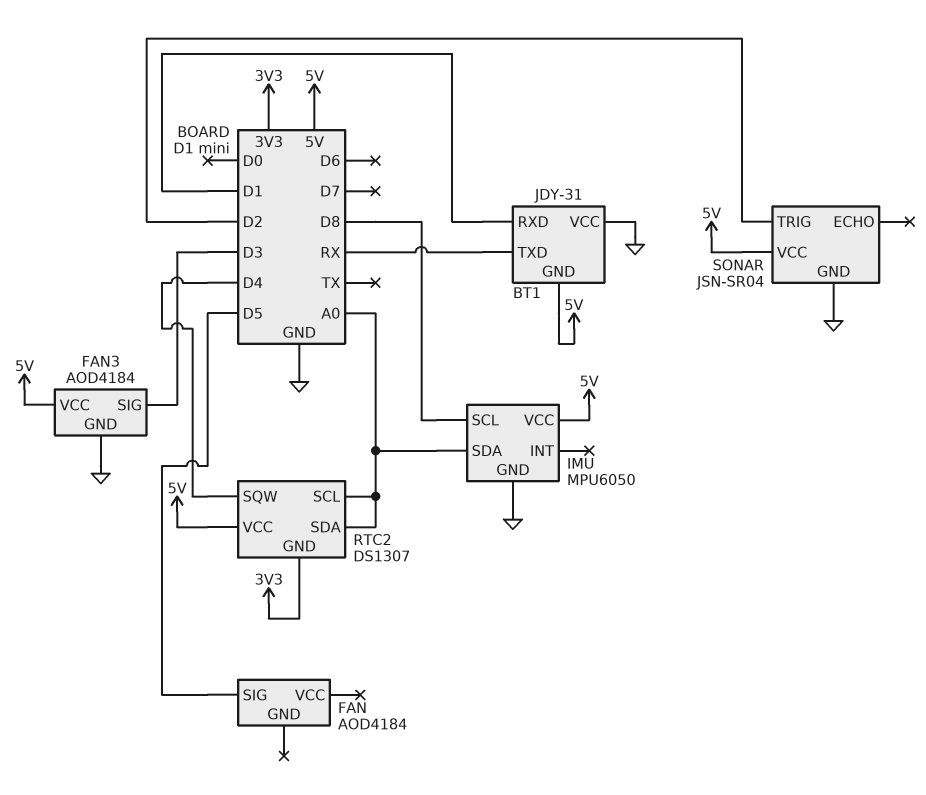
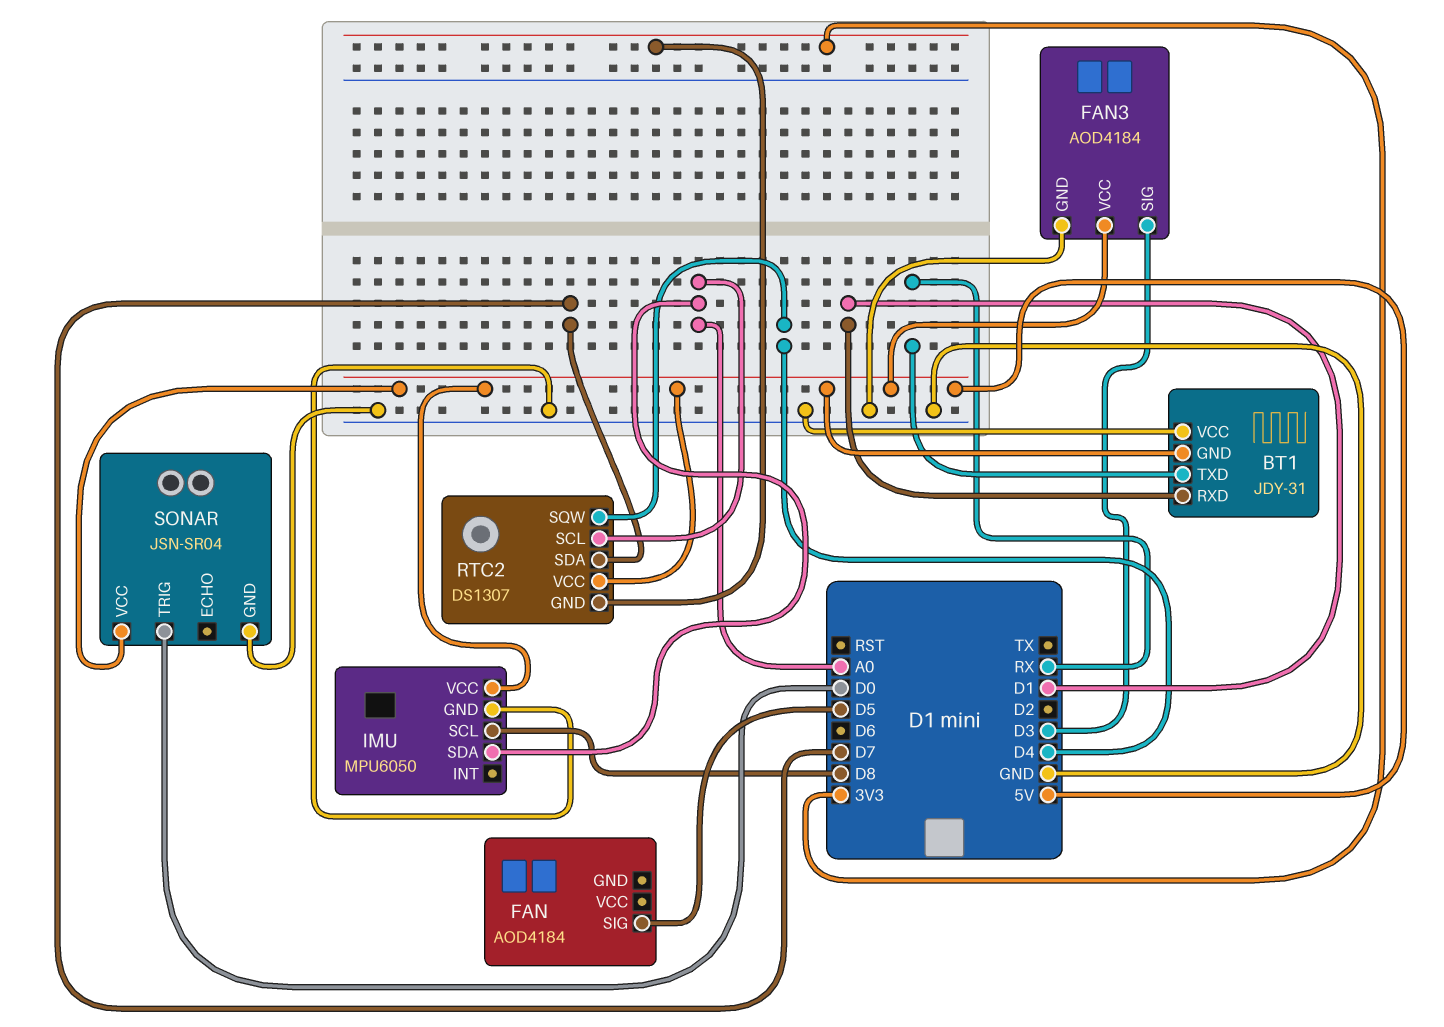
RTC2 pin SDA: A0 -> D7
SONAR pin TRIG: D2 -> D0

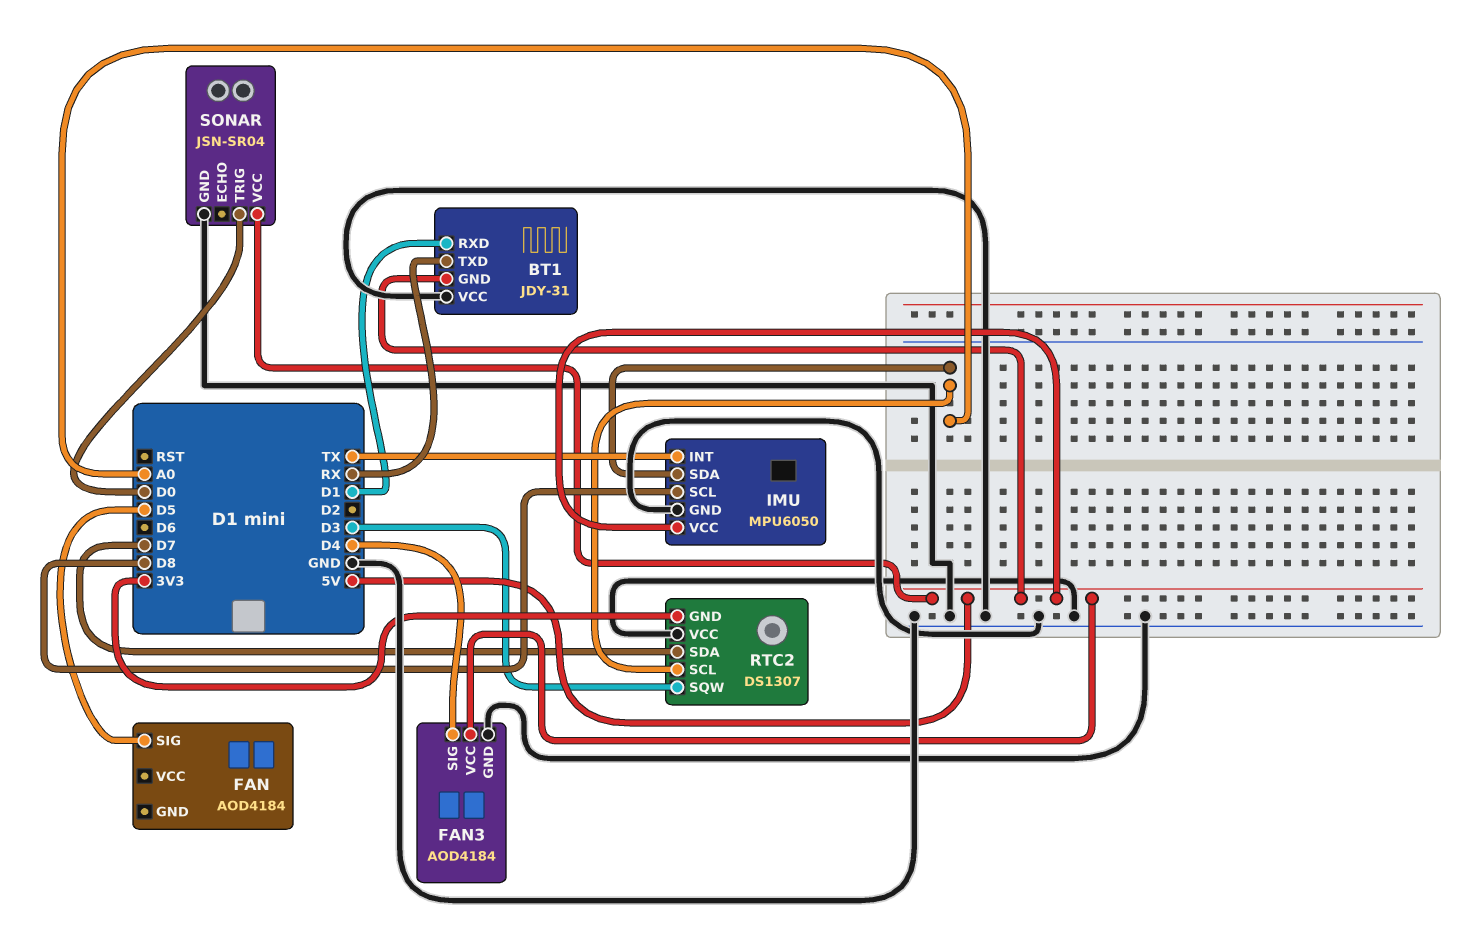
FAN3 pin SIG: D3 -> D4
IMU pin INT: none -> TX
RTC2 pin SQW: D4 -> D3
RTC2 pin VCC: 5V -> GND

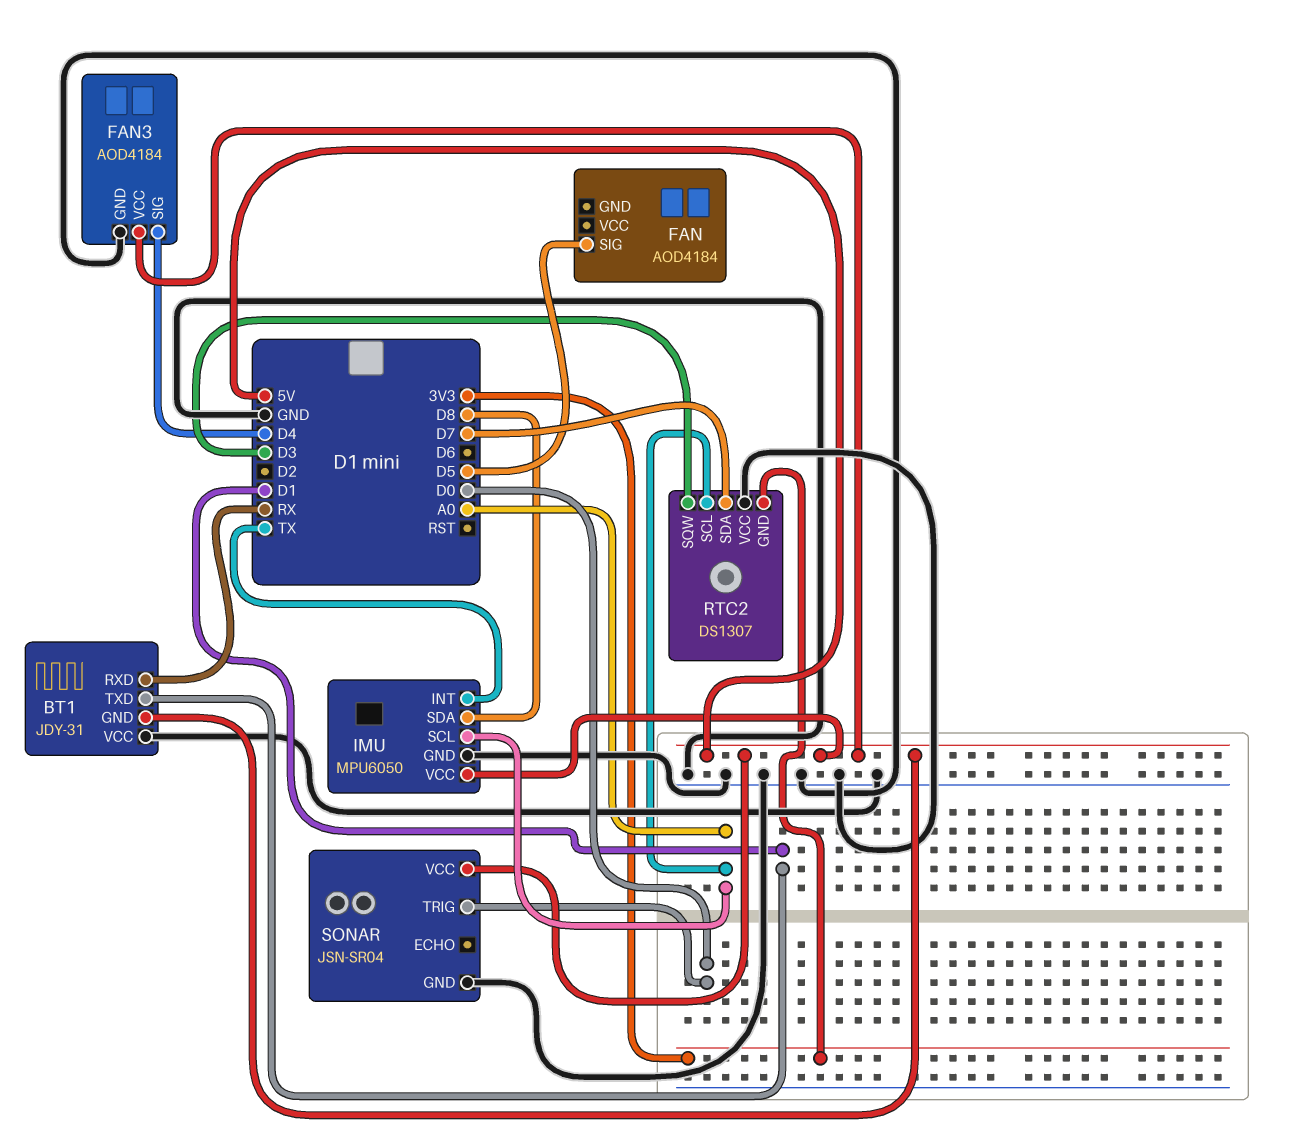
BT1 pin RXD: D1 -> RX
BT1 pin TXD: RX -> D1
IMU pin SCL: D8 -> A0
IMU pin SDA: A0 -> D8

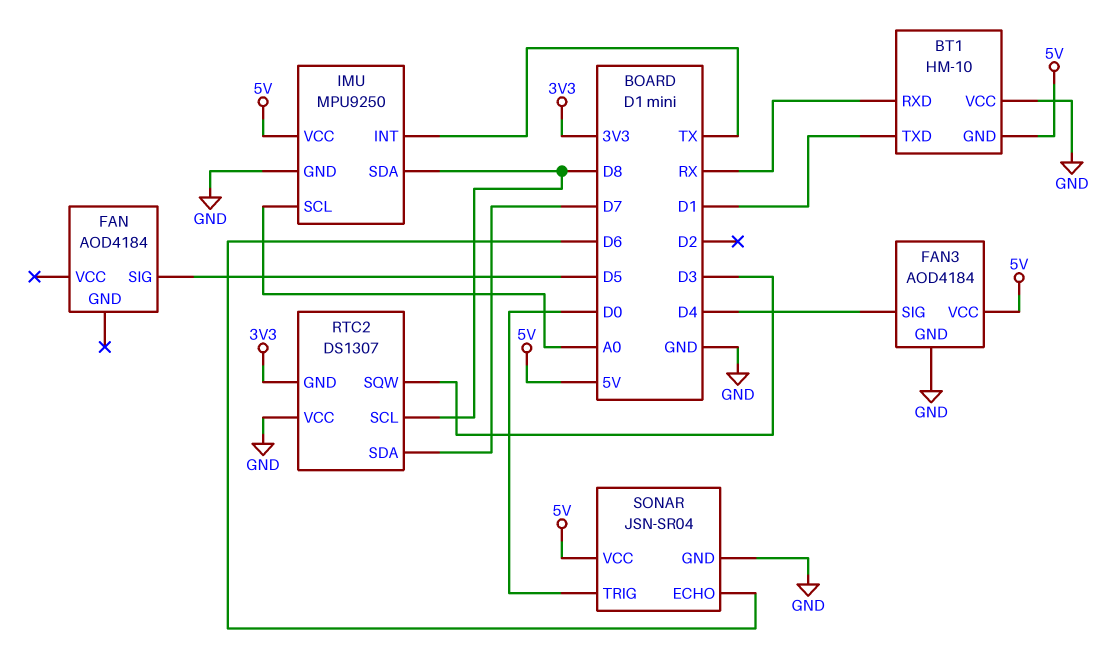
BT1: JDY-31 -> HM-10
IMU: MPU6050 -> MPU9250
RTC2 pin SCL: A0 -> D8
SONAR pin ECHO: none -> D6

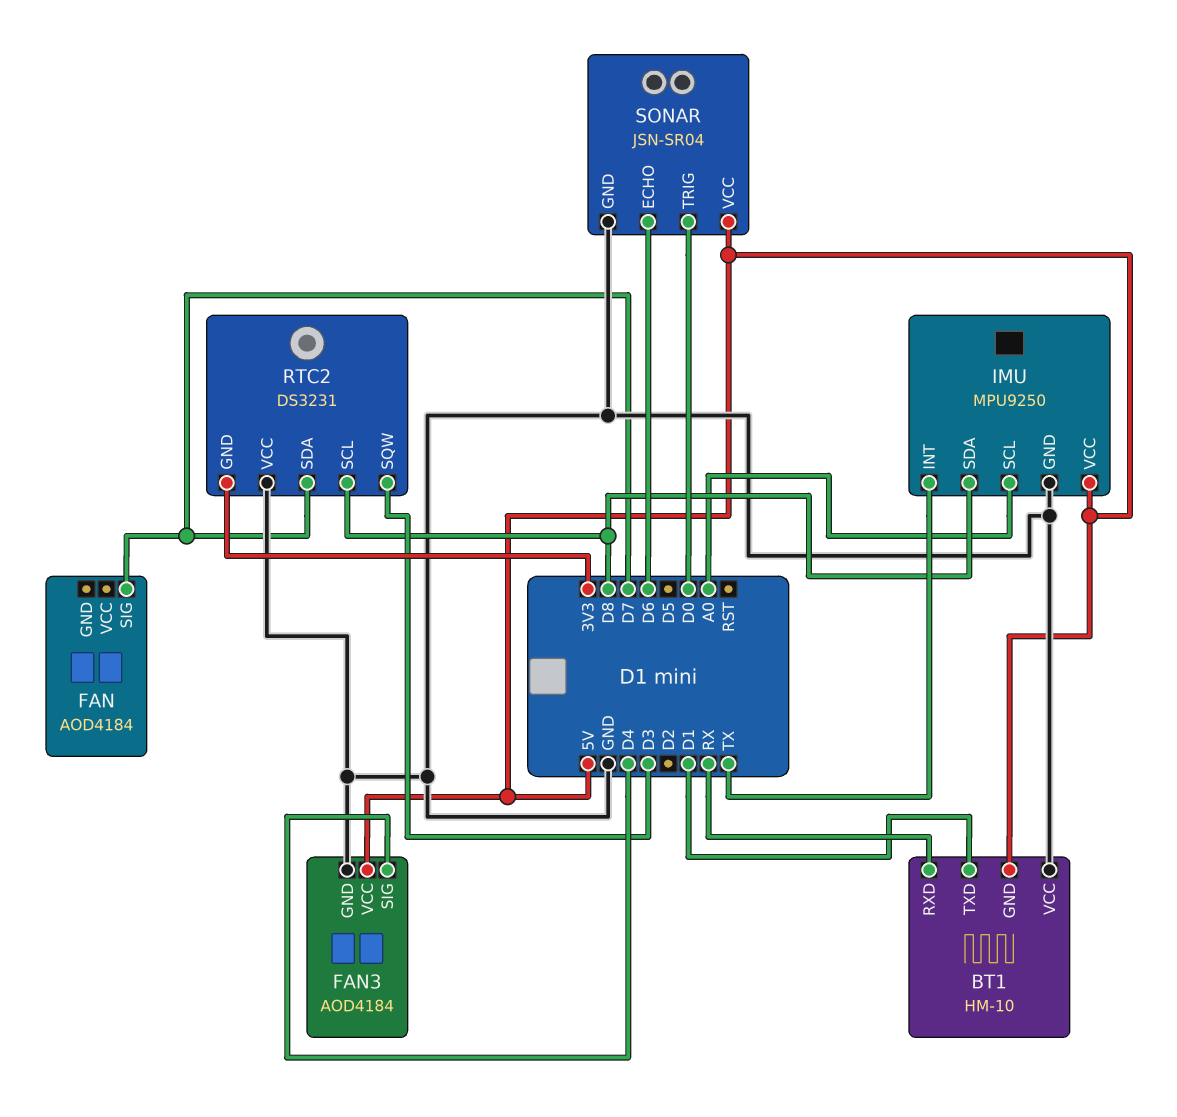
FAN pin SIG: D5 -> D7
RTC2: DS1307 -> DS3231

